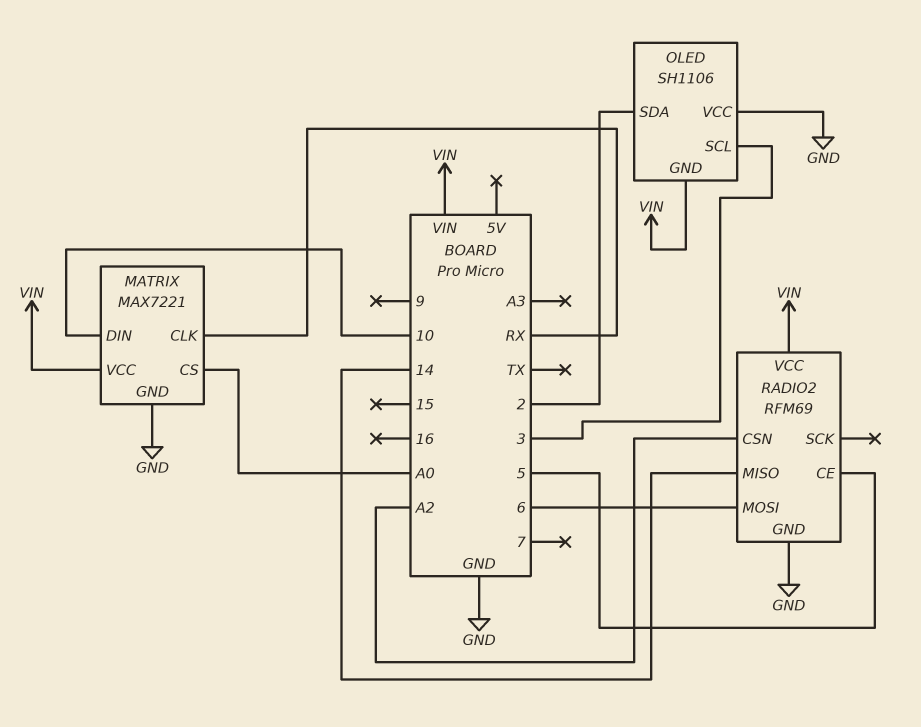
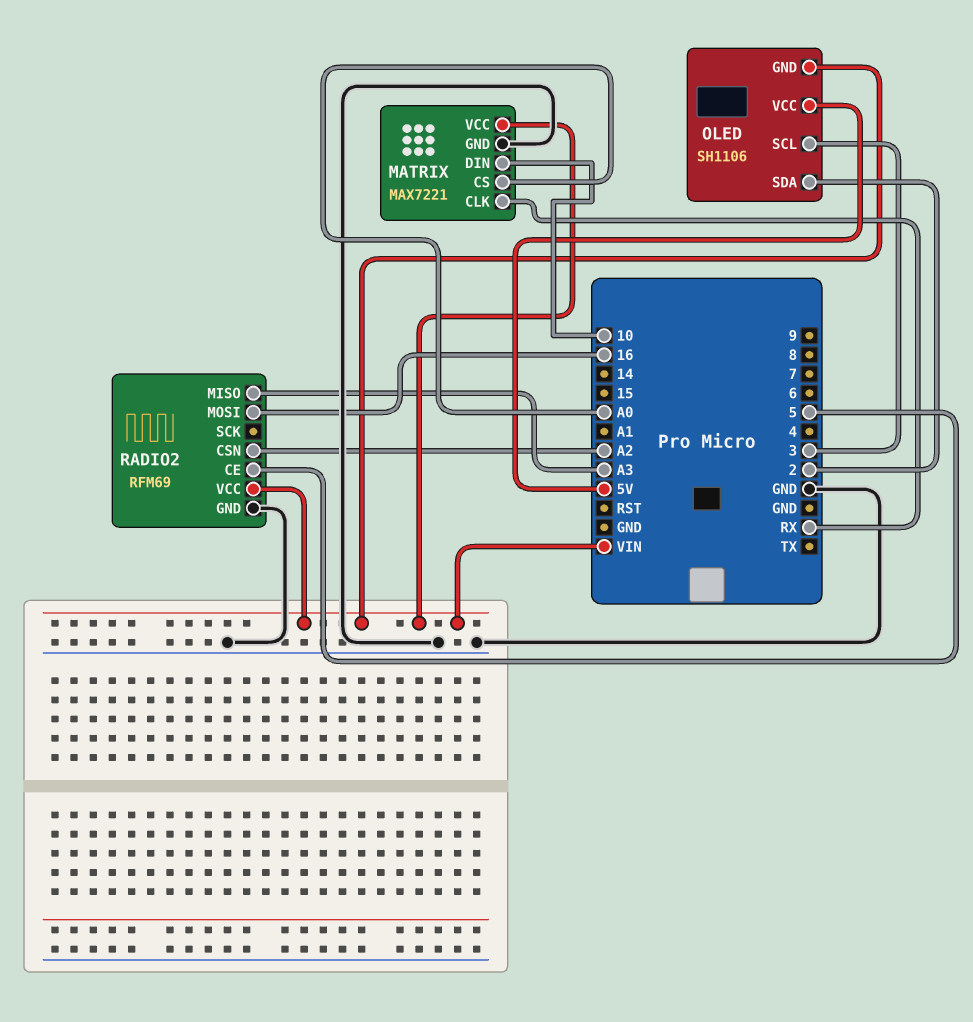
OLED pin VCC: GND -> 5V
RADIO2 pin MISO: 14 -> A3
RADIO2 pin MOSI: 6 -> 16

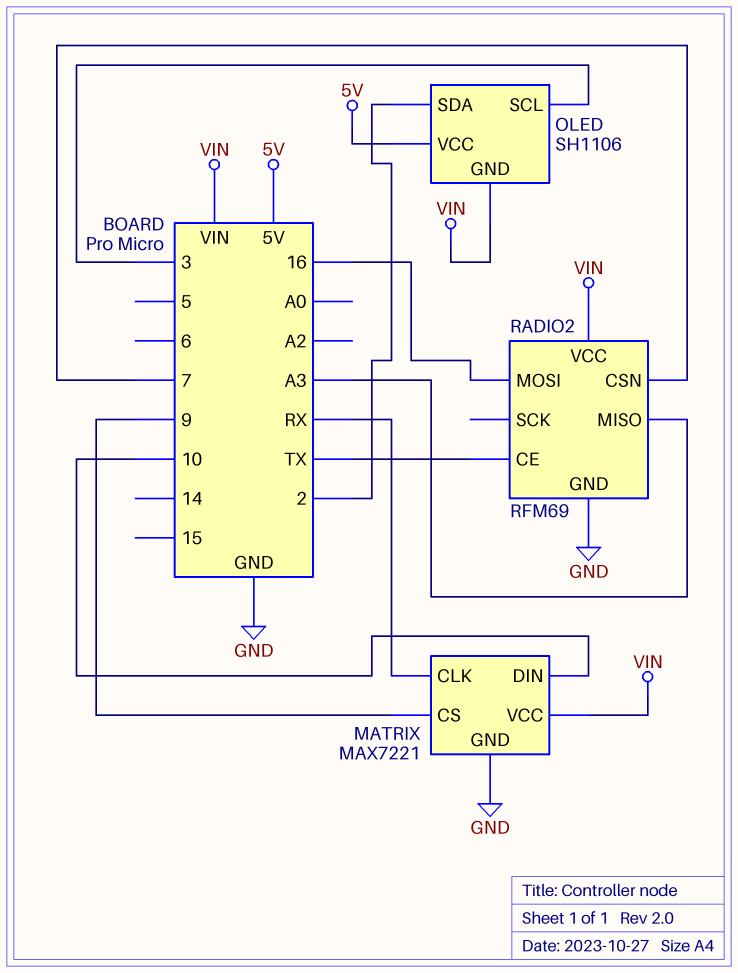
MATRIX pin CS: A0 -> 9
RADIO2 pin CE: 5 -> TX
RADIO2 pin CSN: A2 -> 7

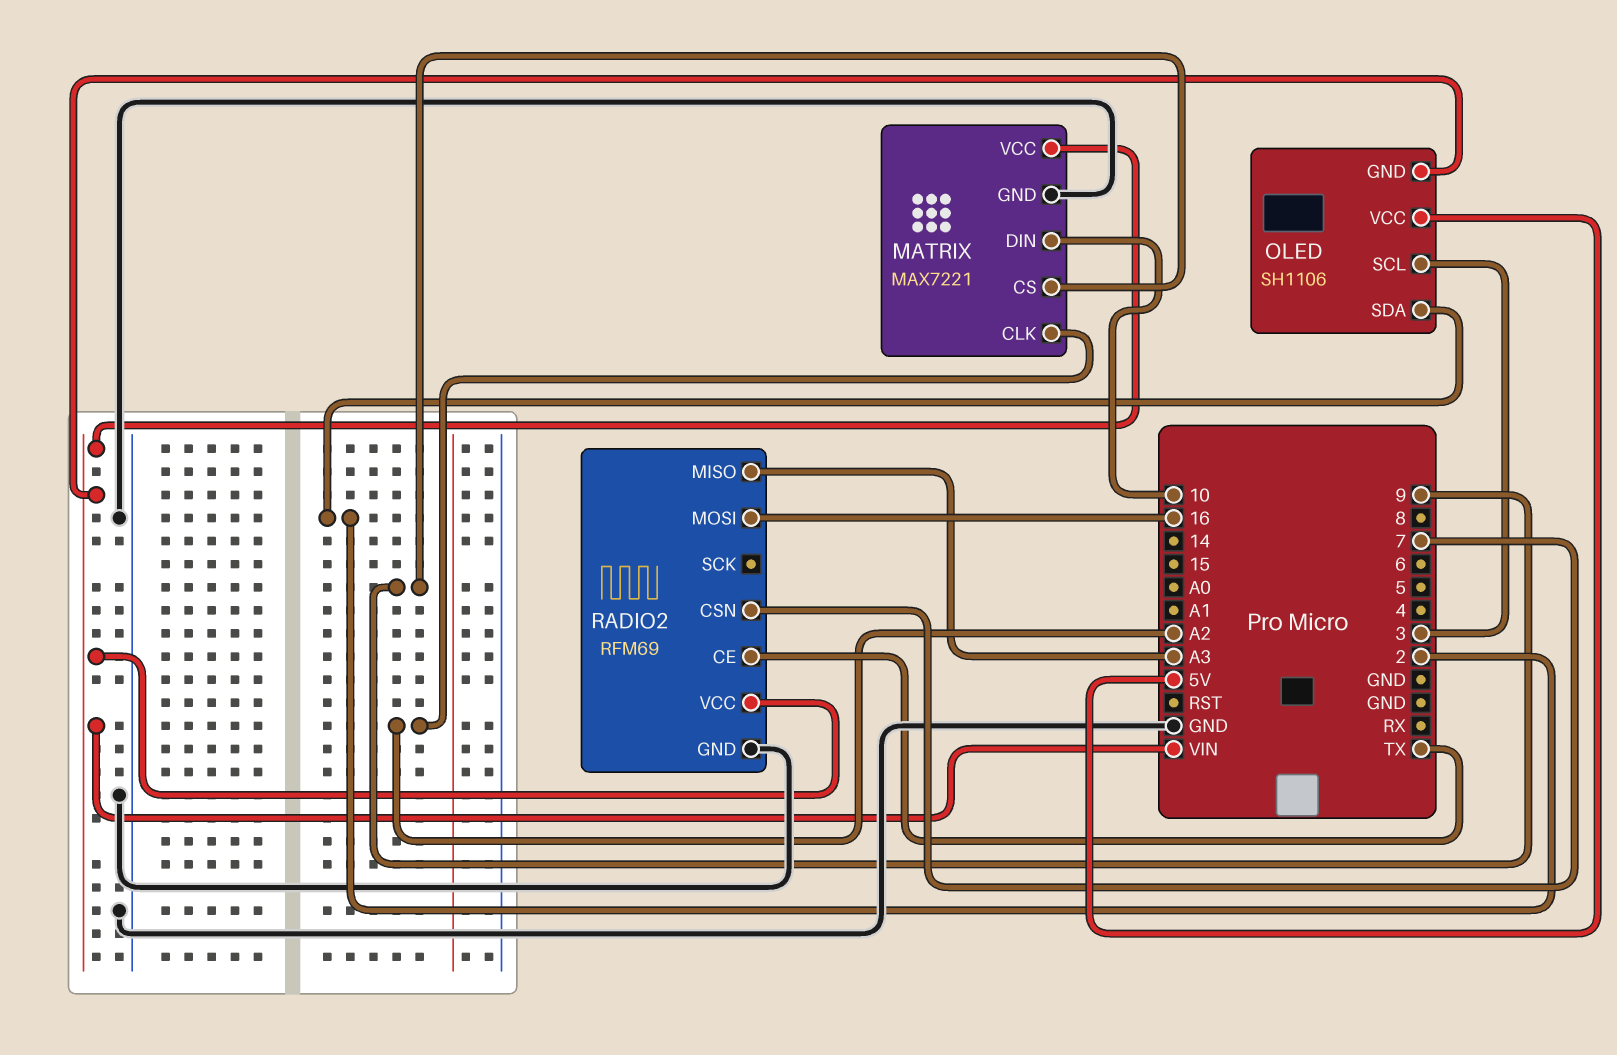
MATRIX pin CLK: RX -> A2

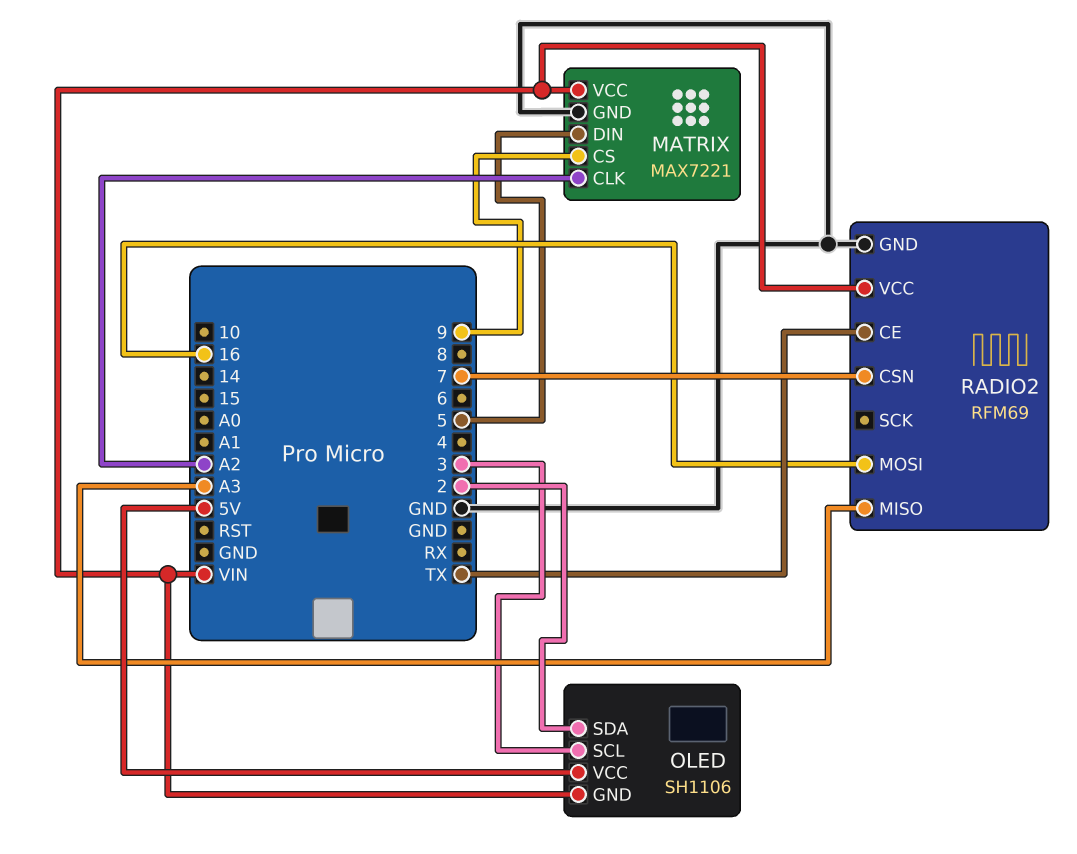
MATRIX pin DIN: 10 -> 5

